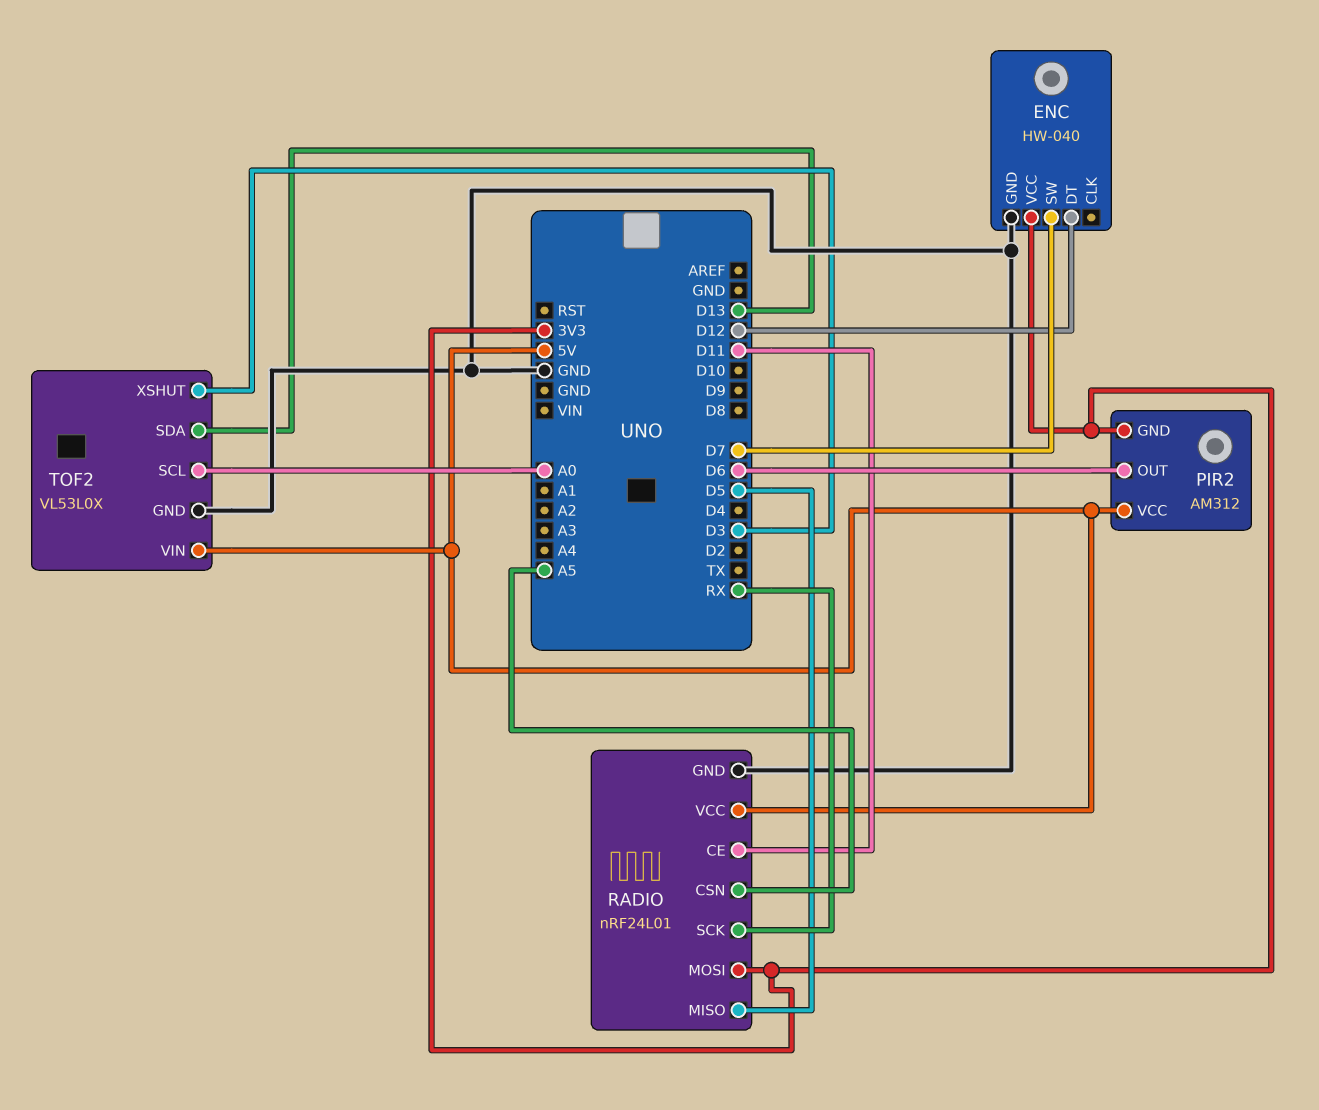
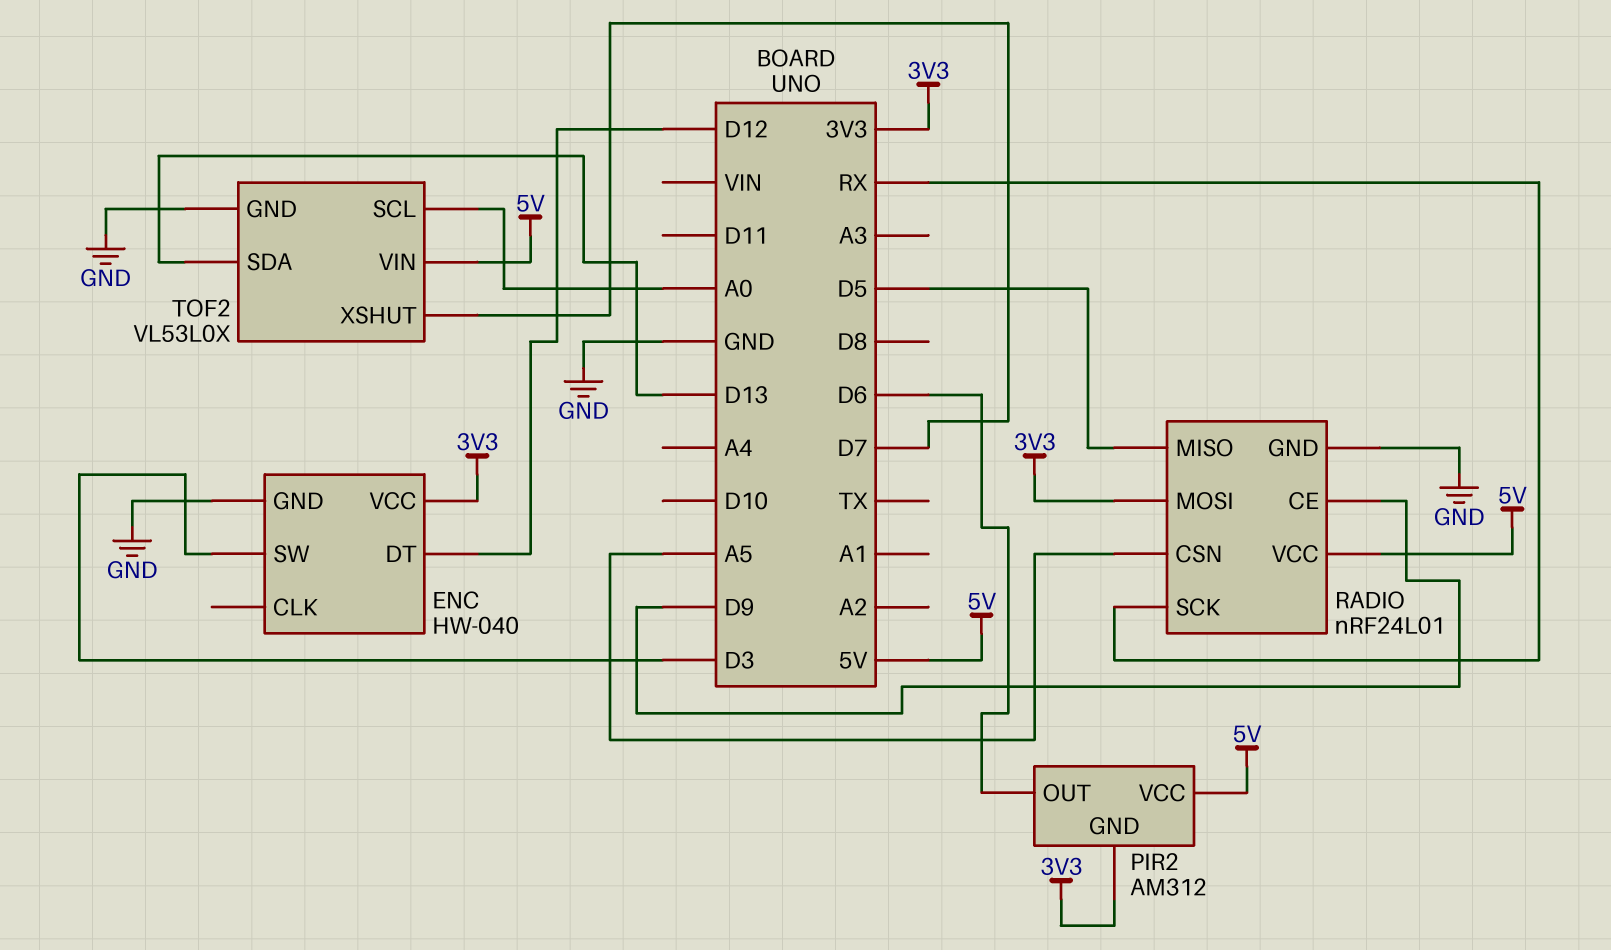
ENC pin SW: D7 -> D3
RADIO pin CE: D11 -> D9
TOF2 pin XSHUT: D3 -> D7

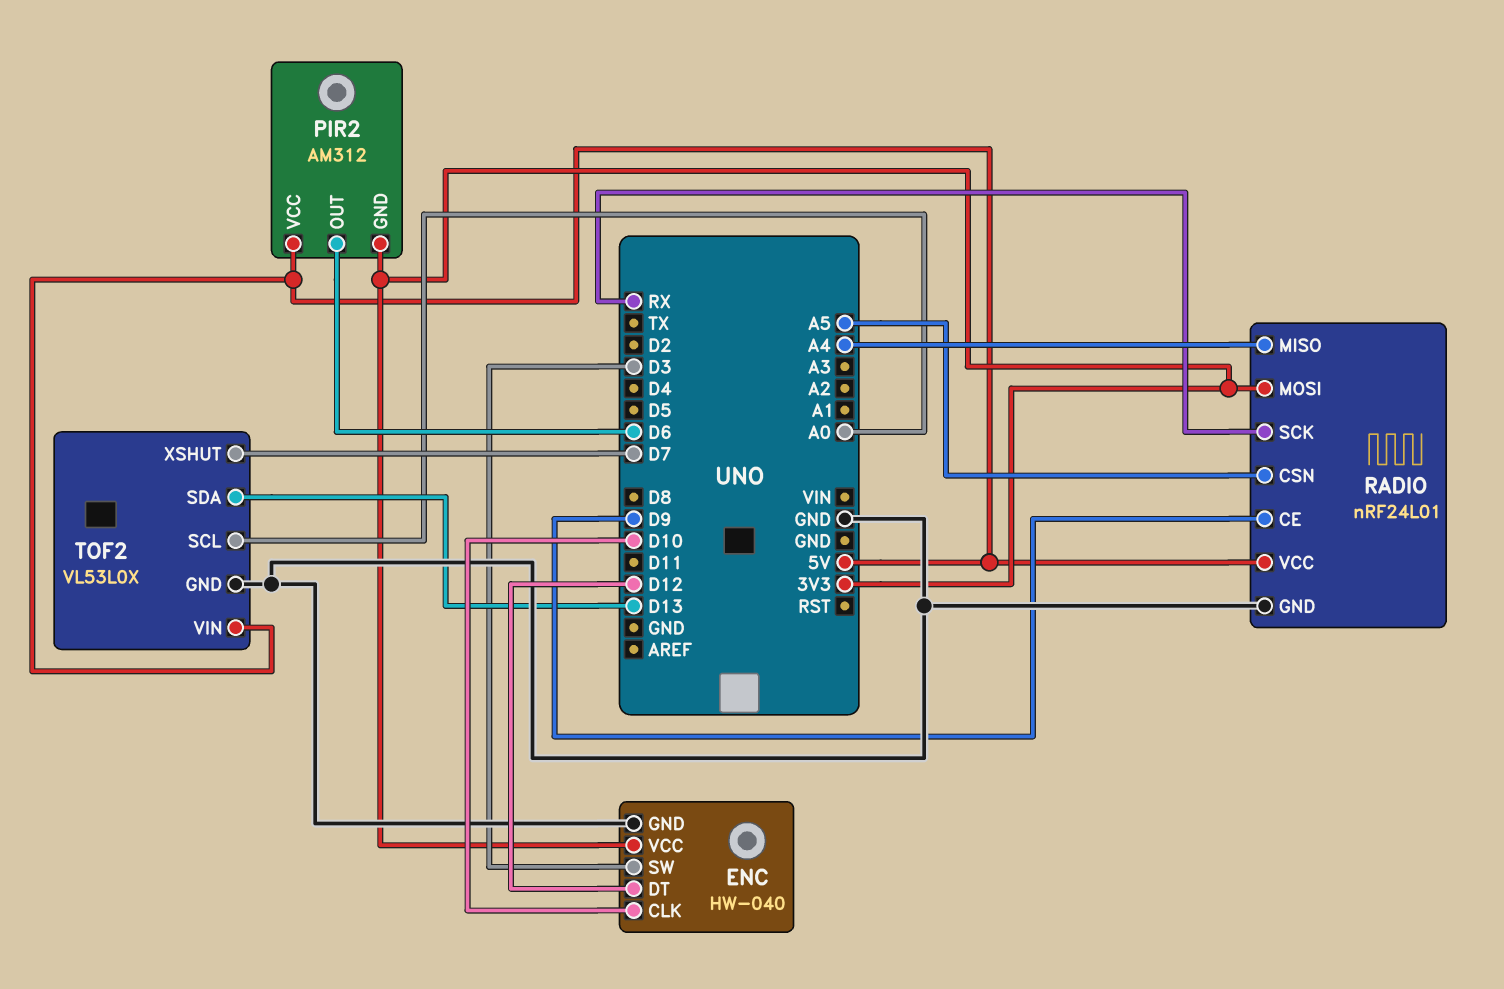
ENC pin CLK: none -> D10
RADIO pin MISO: D5 -> A4

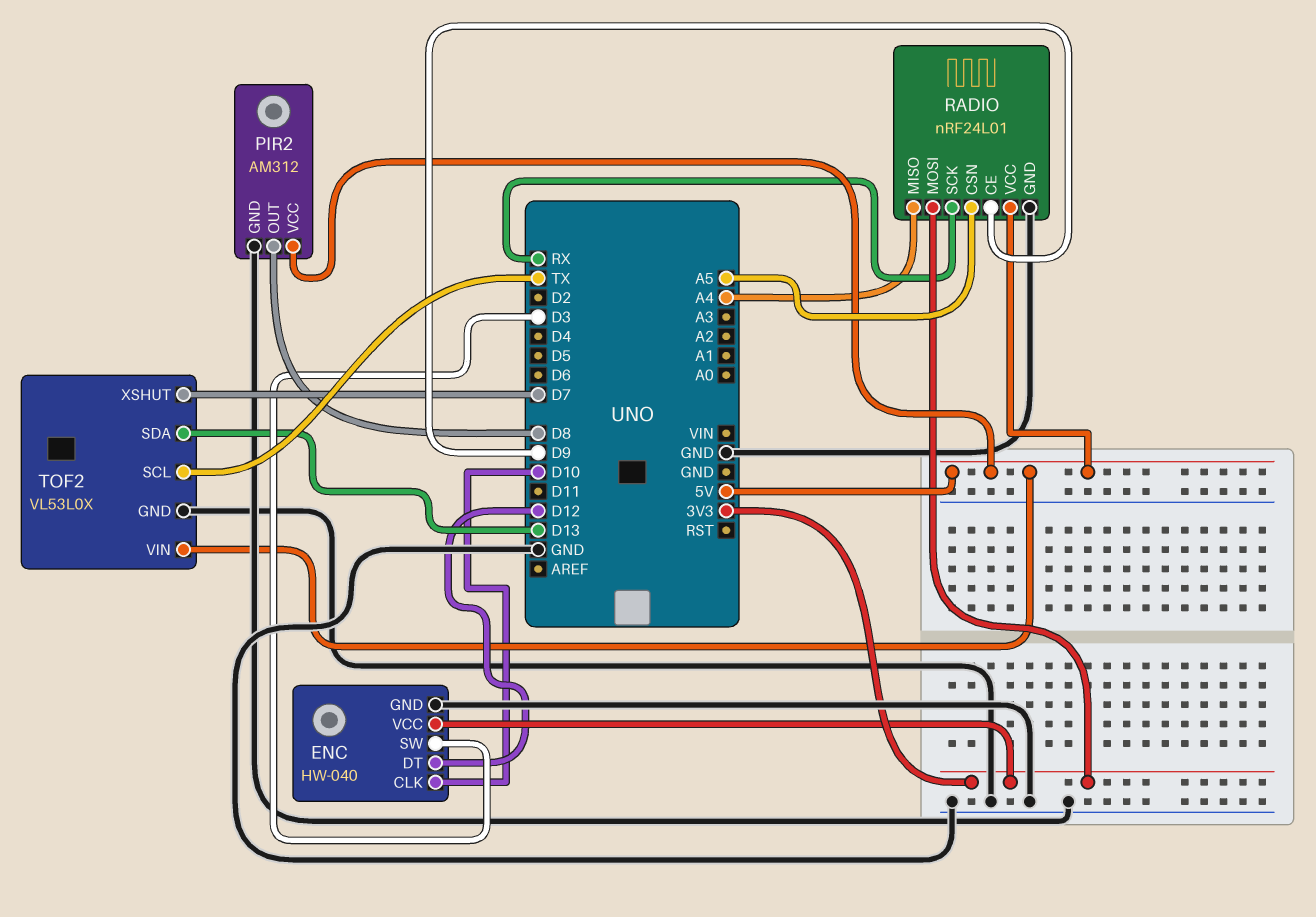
PIR2 pin GND: 3V3 -> GND
PIR2 pin OUT: D6 -> D8
TOF2 pin SCL: A0 -> TX

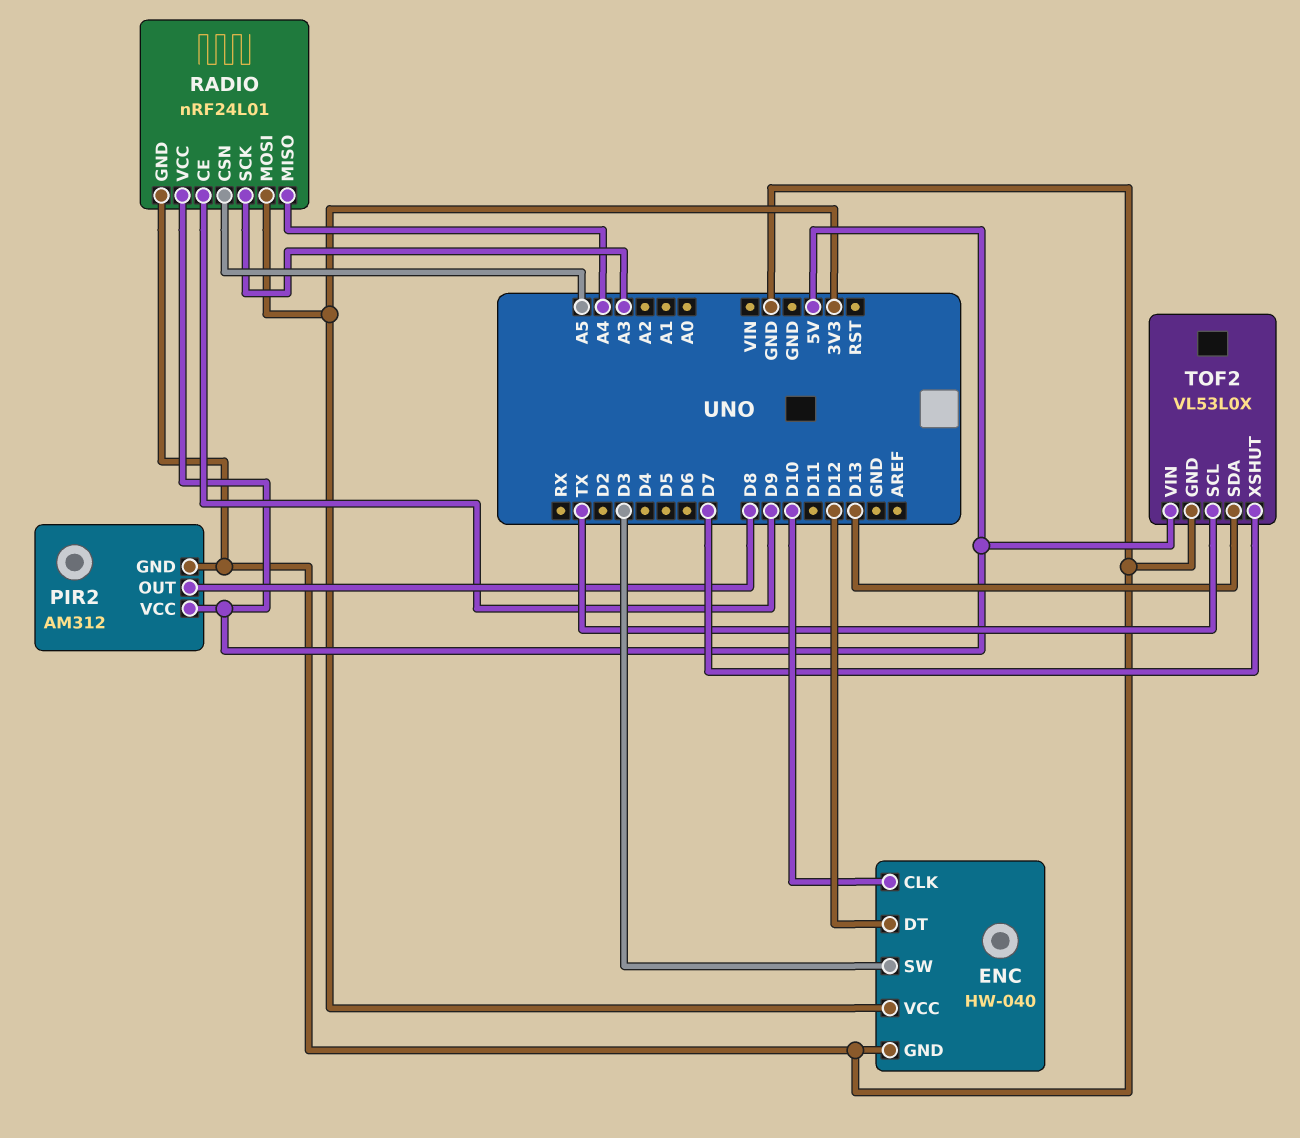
RADIO pin SCK: RX -> A3

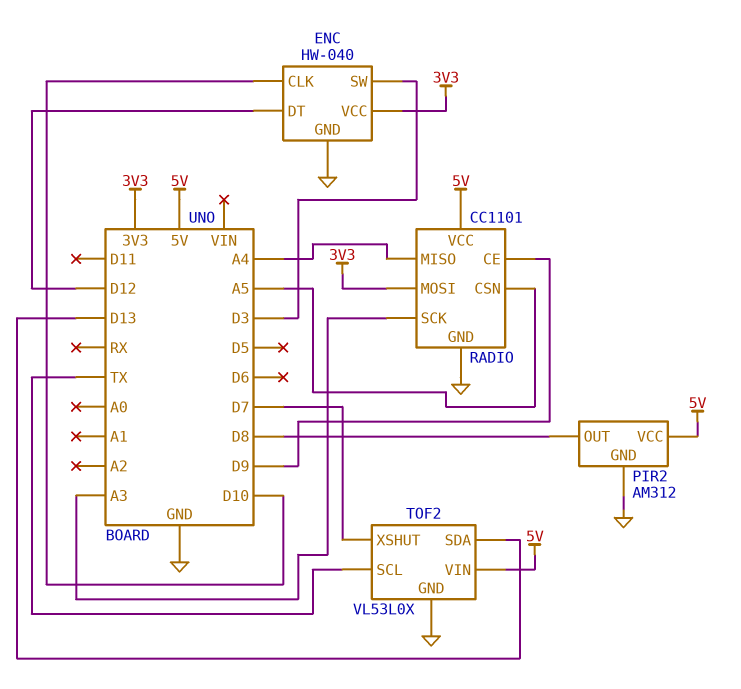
RADIO: nRF24L01 -> CC1101

